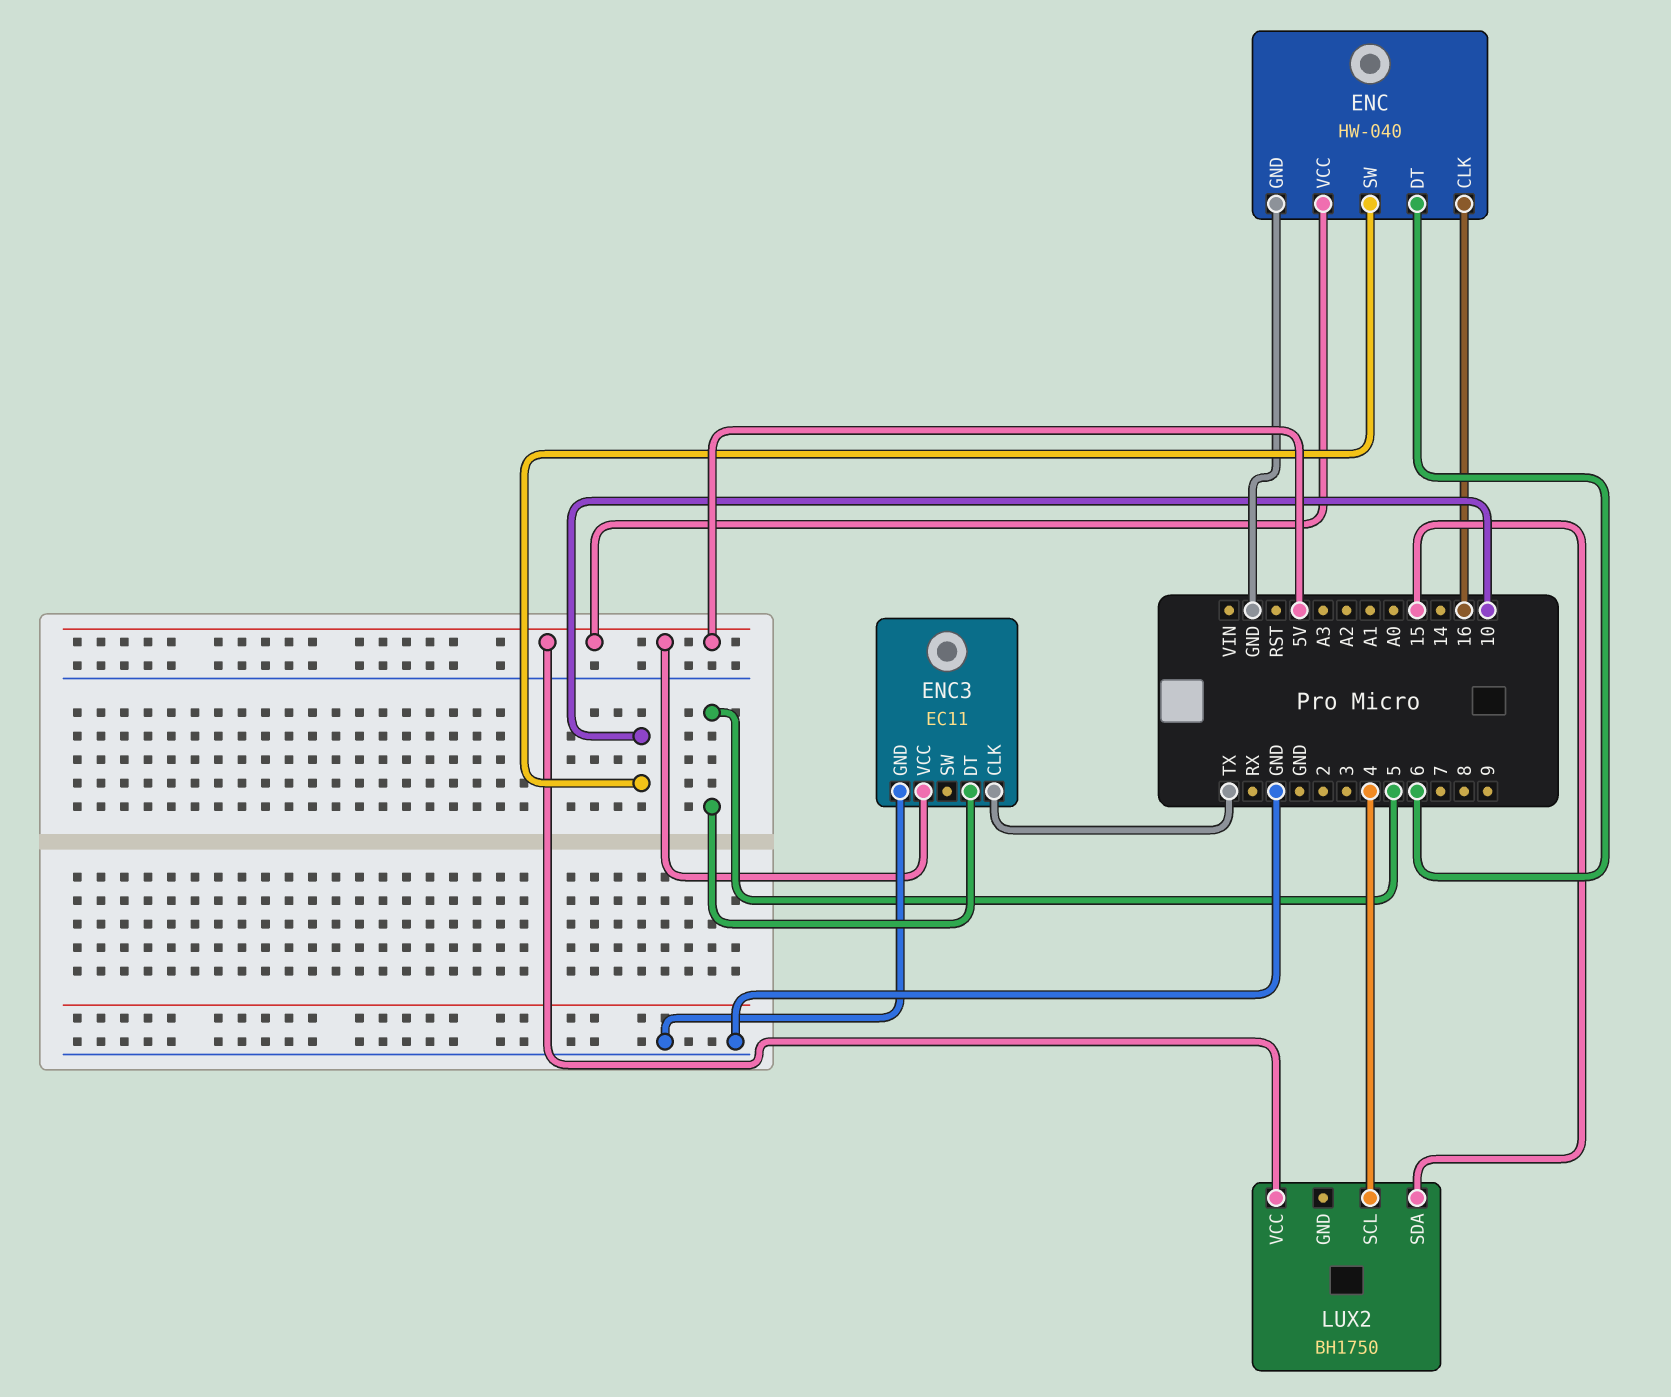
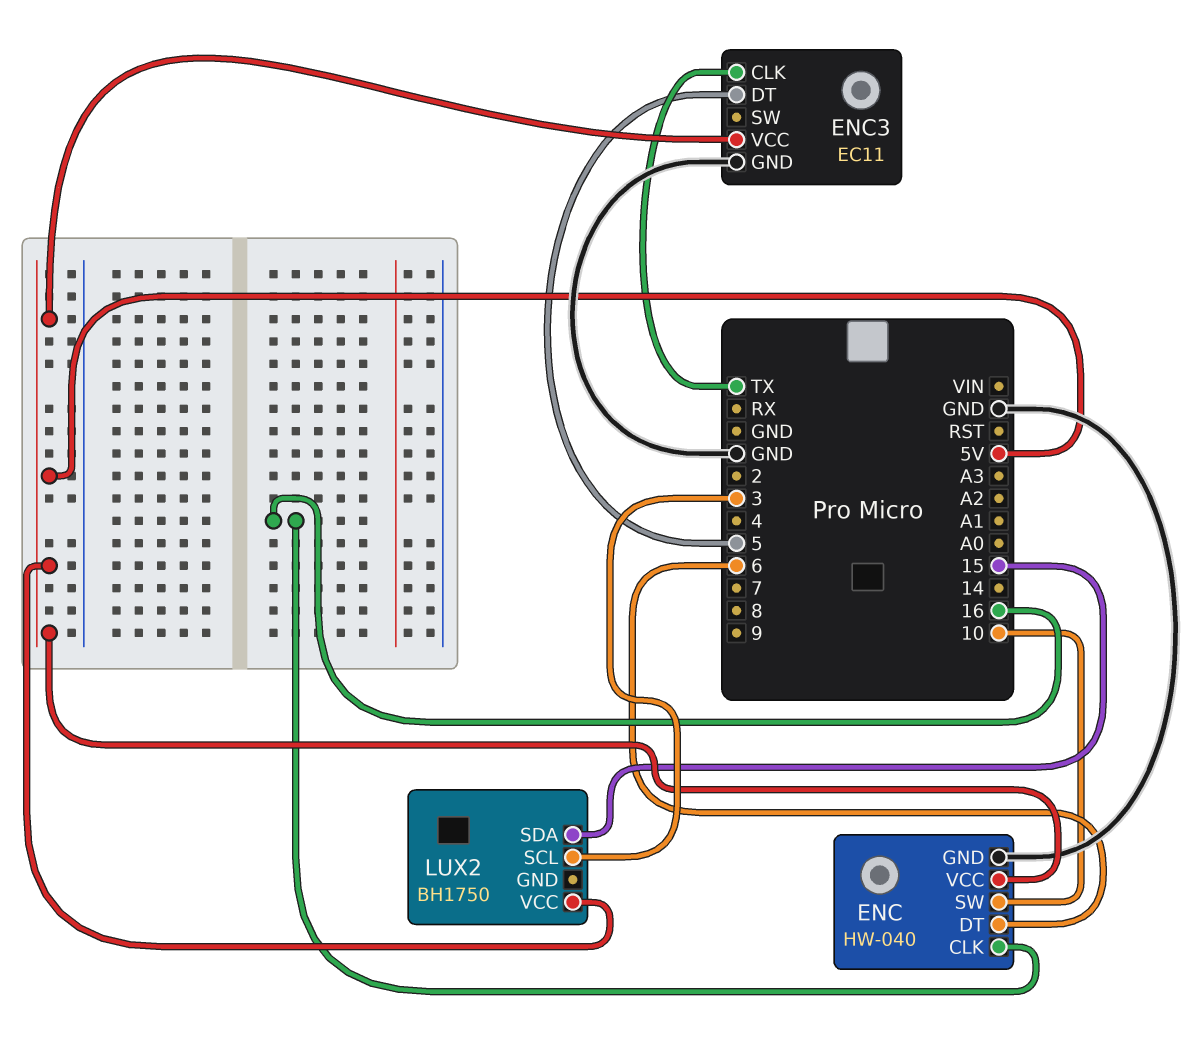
LUX2 pin SCL: 4 -> 3

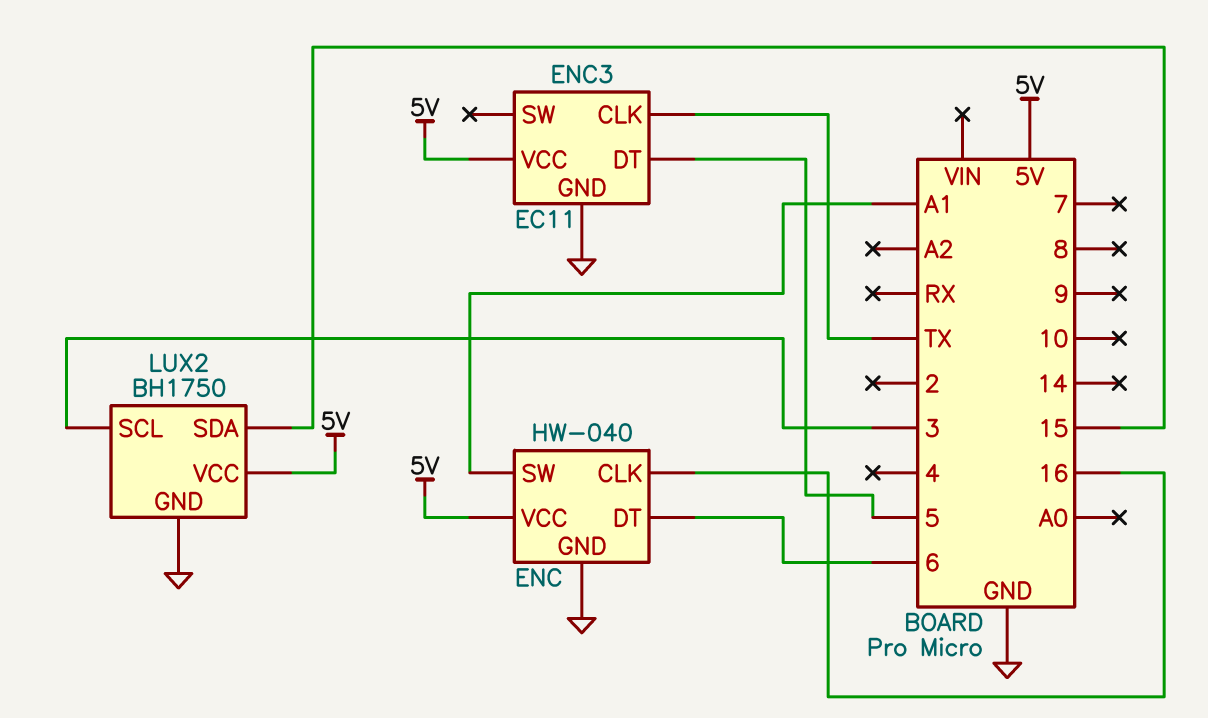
ENC pin SW: 10 -> A1
LUX2 pin GND: none -> GND

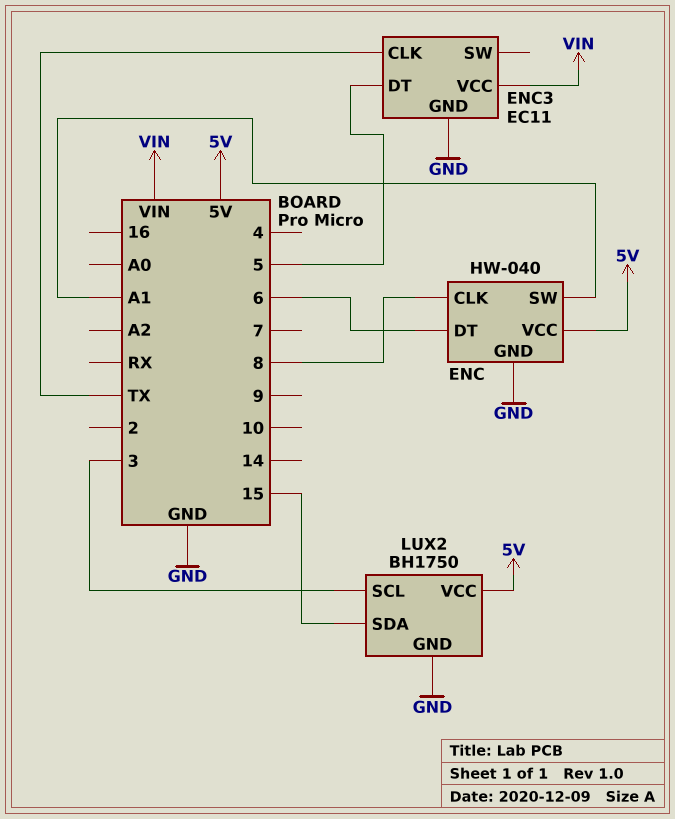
ENC pin CLK: 16 -> 8
ENC3 pin VCC: 5V -> VIN

